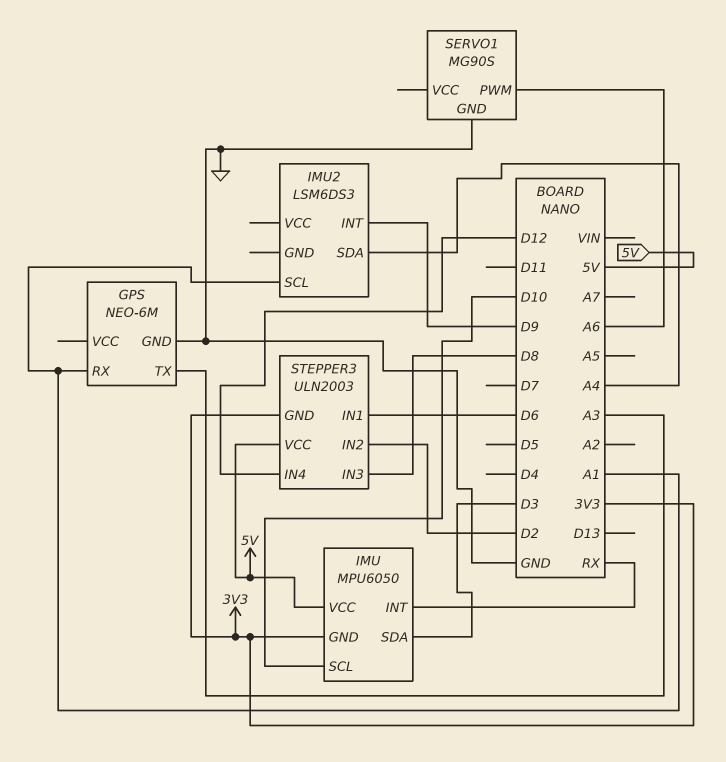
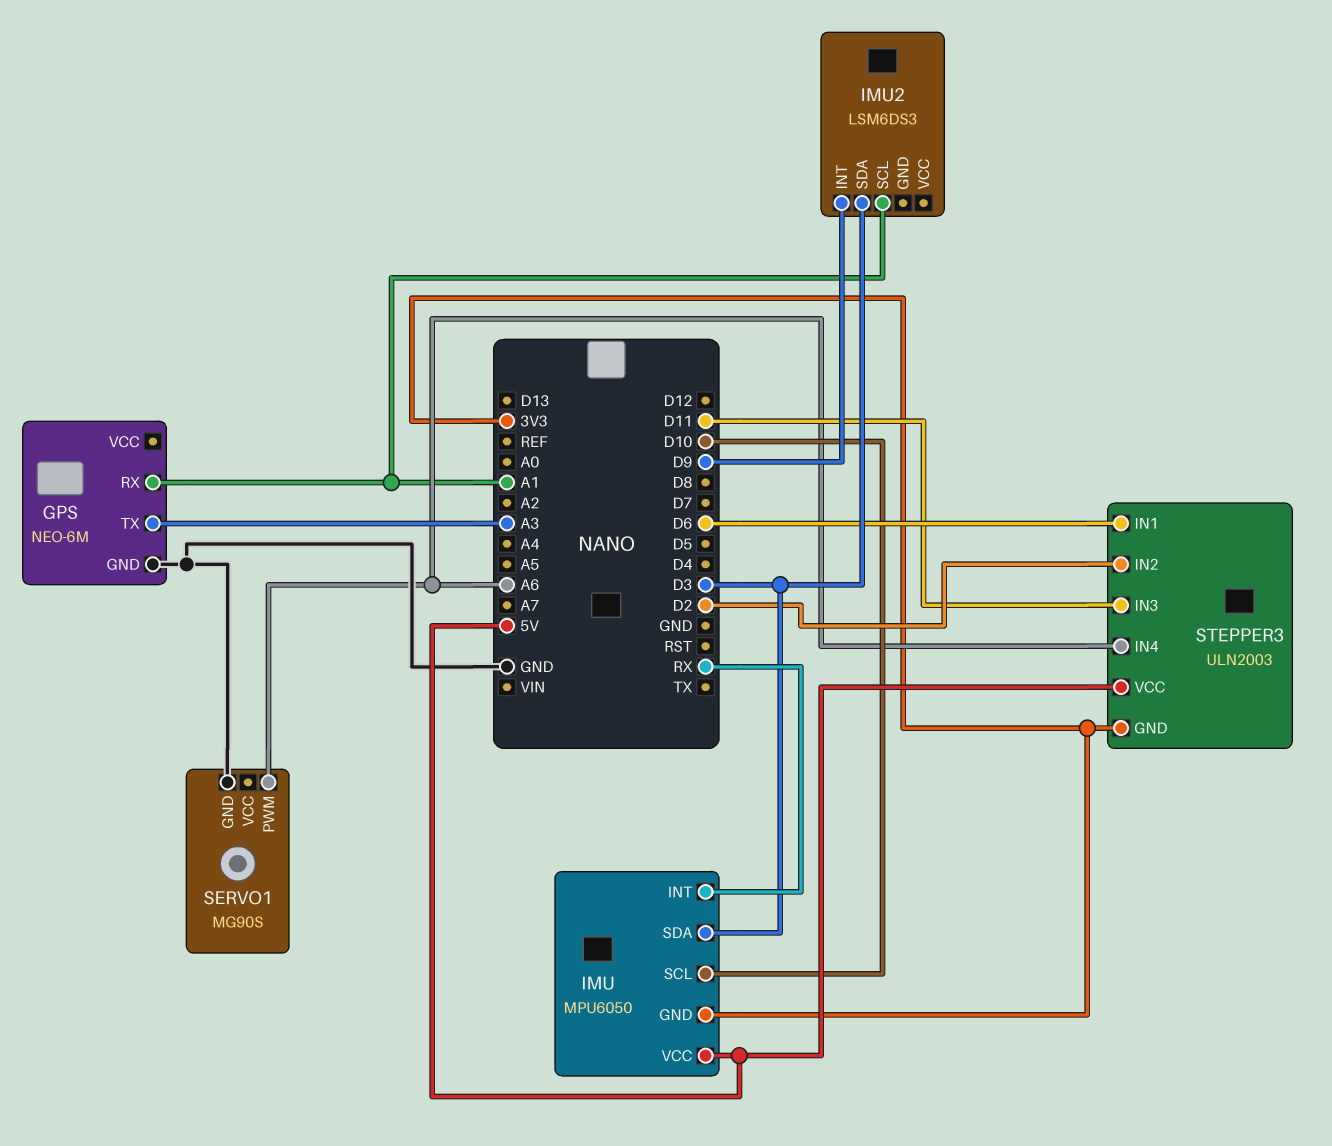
IMU2 pin SDA: A4 -> D3
STEPPER3 pin IN3: D8 -> D11
STEPPER3 pin IN4: D12 -> A6

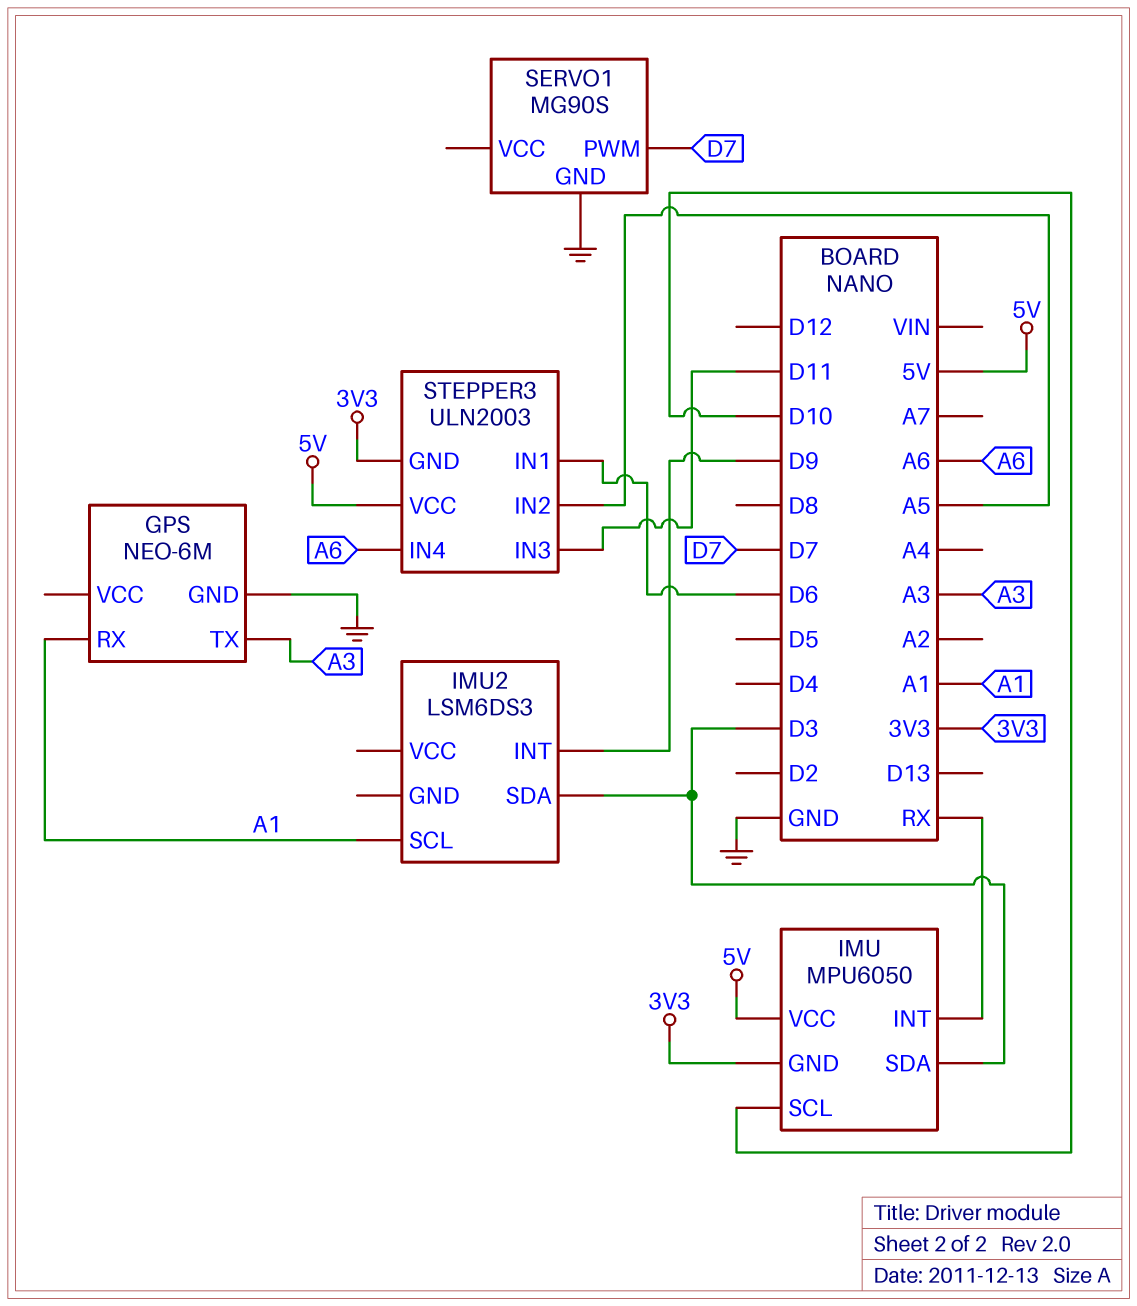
SERVO1 pin PWM: A6 -> D7
STEPPER3 pin IN2: D2 -> A5

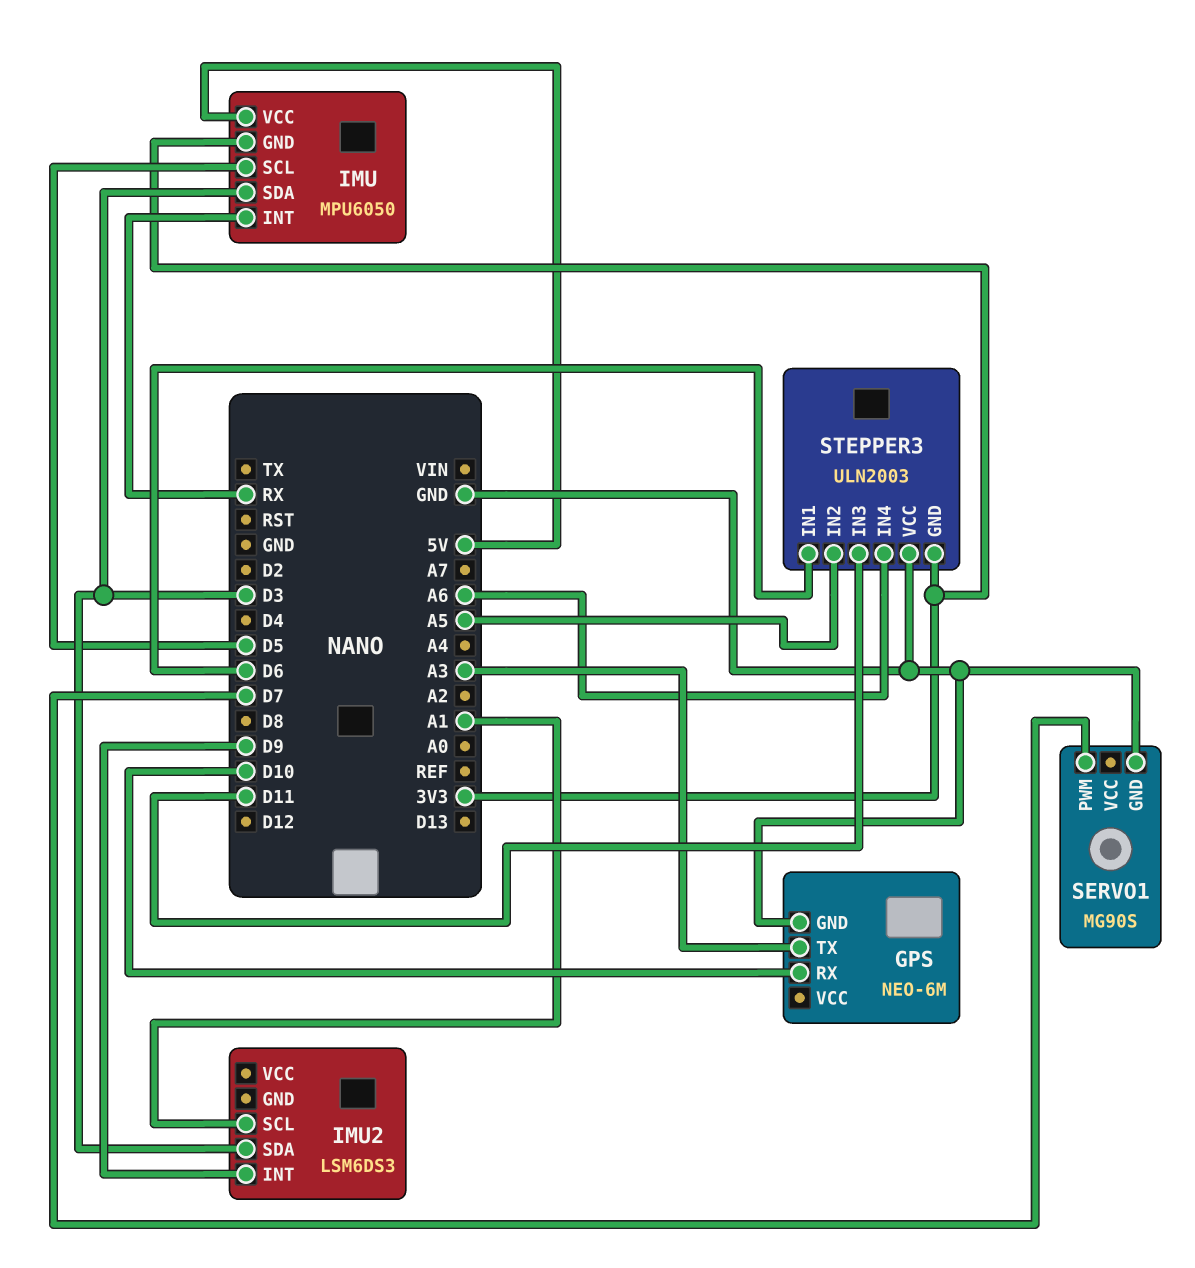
GPS pin RX: A1 -> D10
IMU pin SCL: D10 -> D5
STEPPER3 pin VCC: 5V -> GND

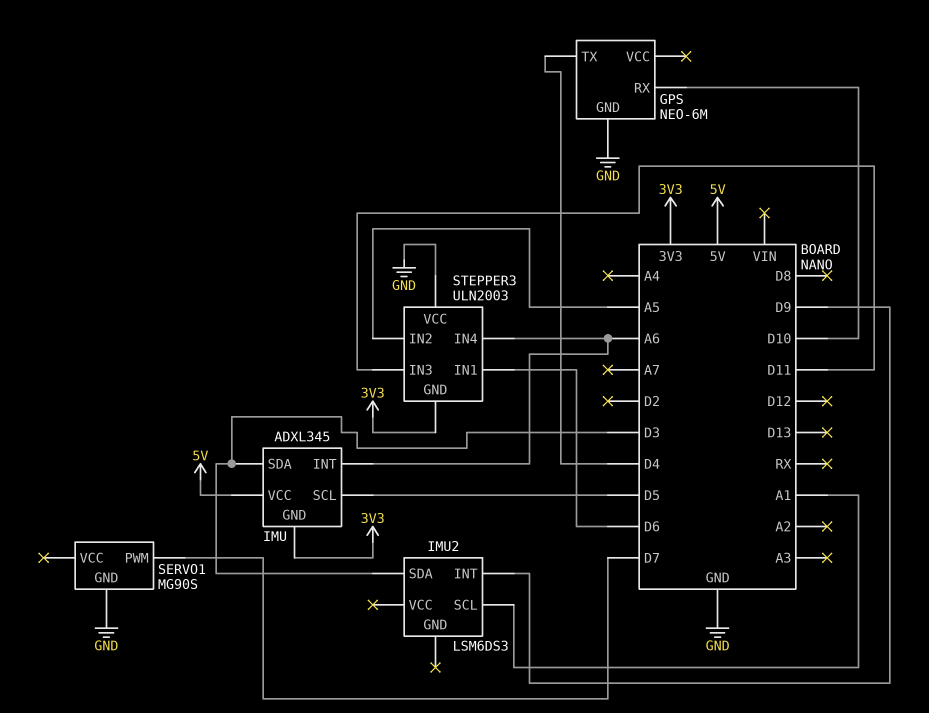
GPS pin TX: A3 -> D4
IMU: MPU6050 -> ADXL345
IMU pin INT: RX -> A6

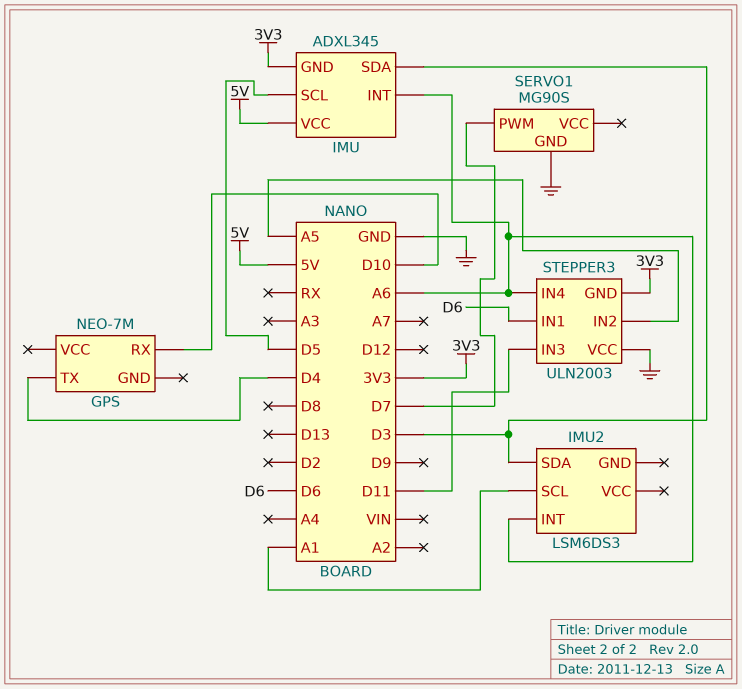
GPS: NEO-6M -> NEO-7M
GPS pin GND: GND -> none
IMU2 pin INT: D9 -> A6

